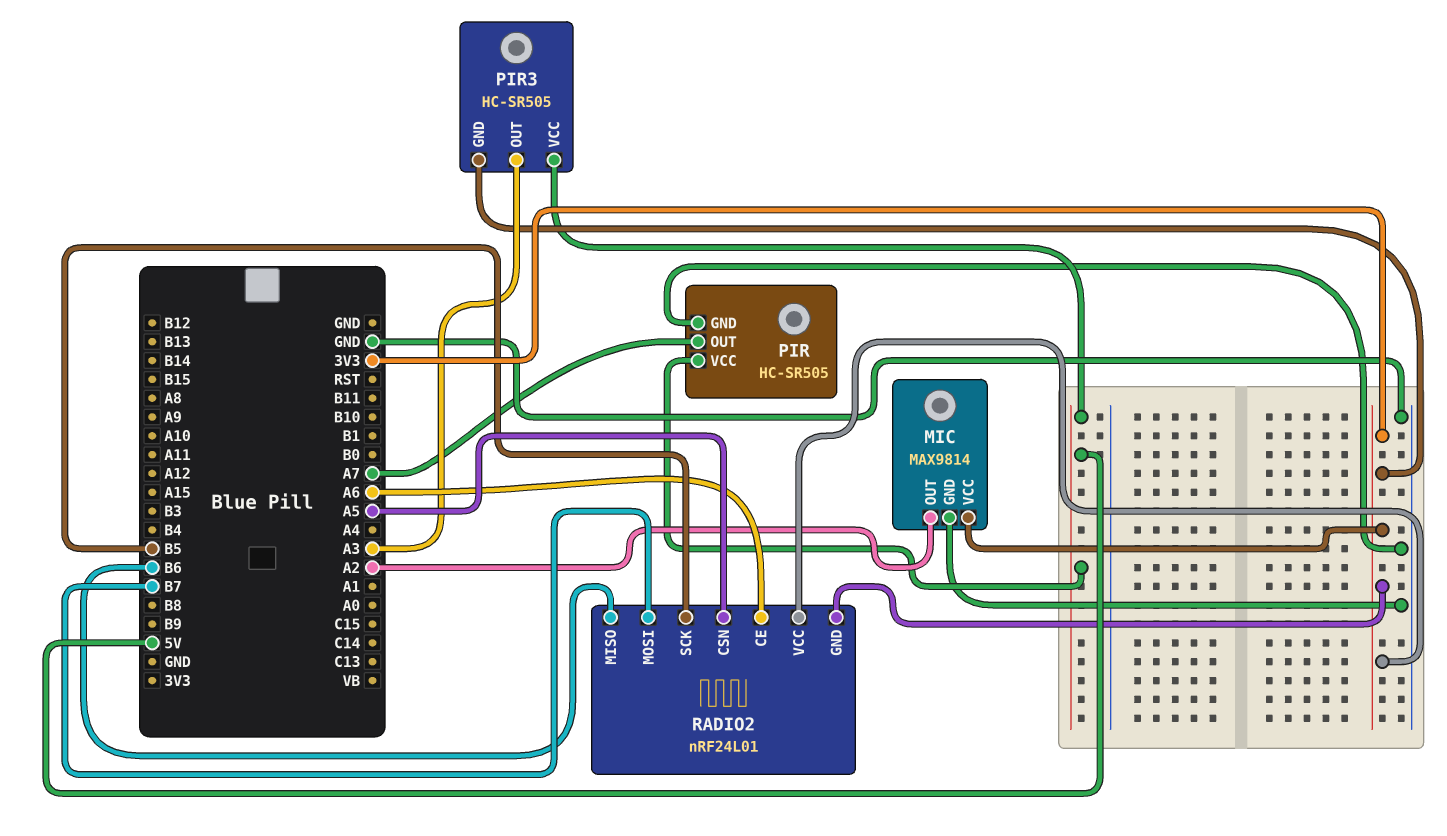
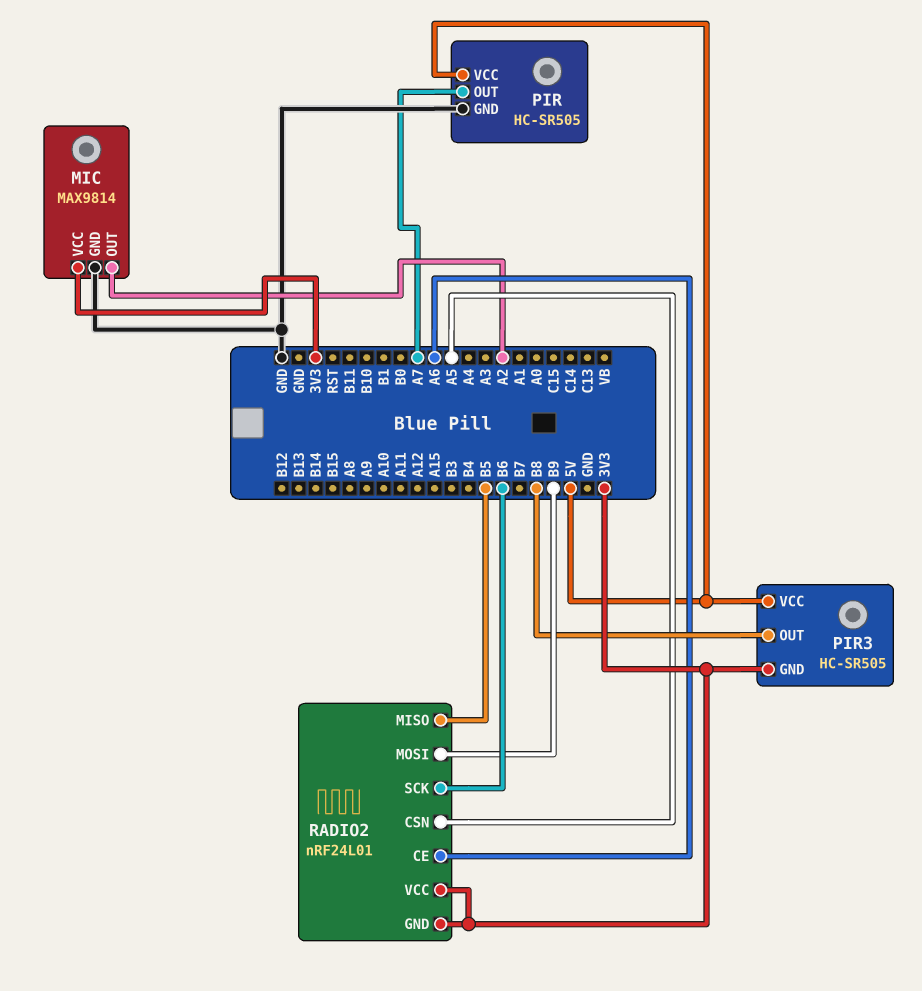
PIR3 pin OUT: A3 -> B8
RADIO2 pin MISO: B6 -> B5
RADIO2 pin MOSI: B7 -> B9
RADIO2 pin SCK: B5 -> B6

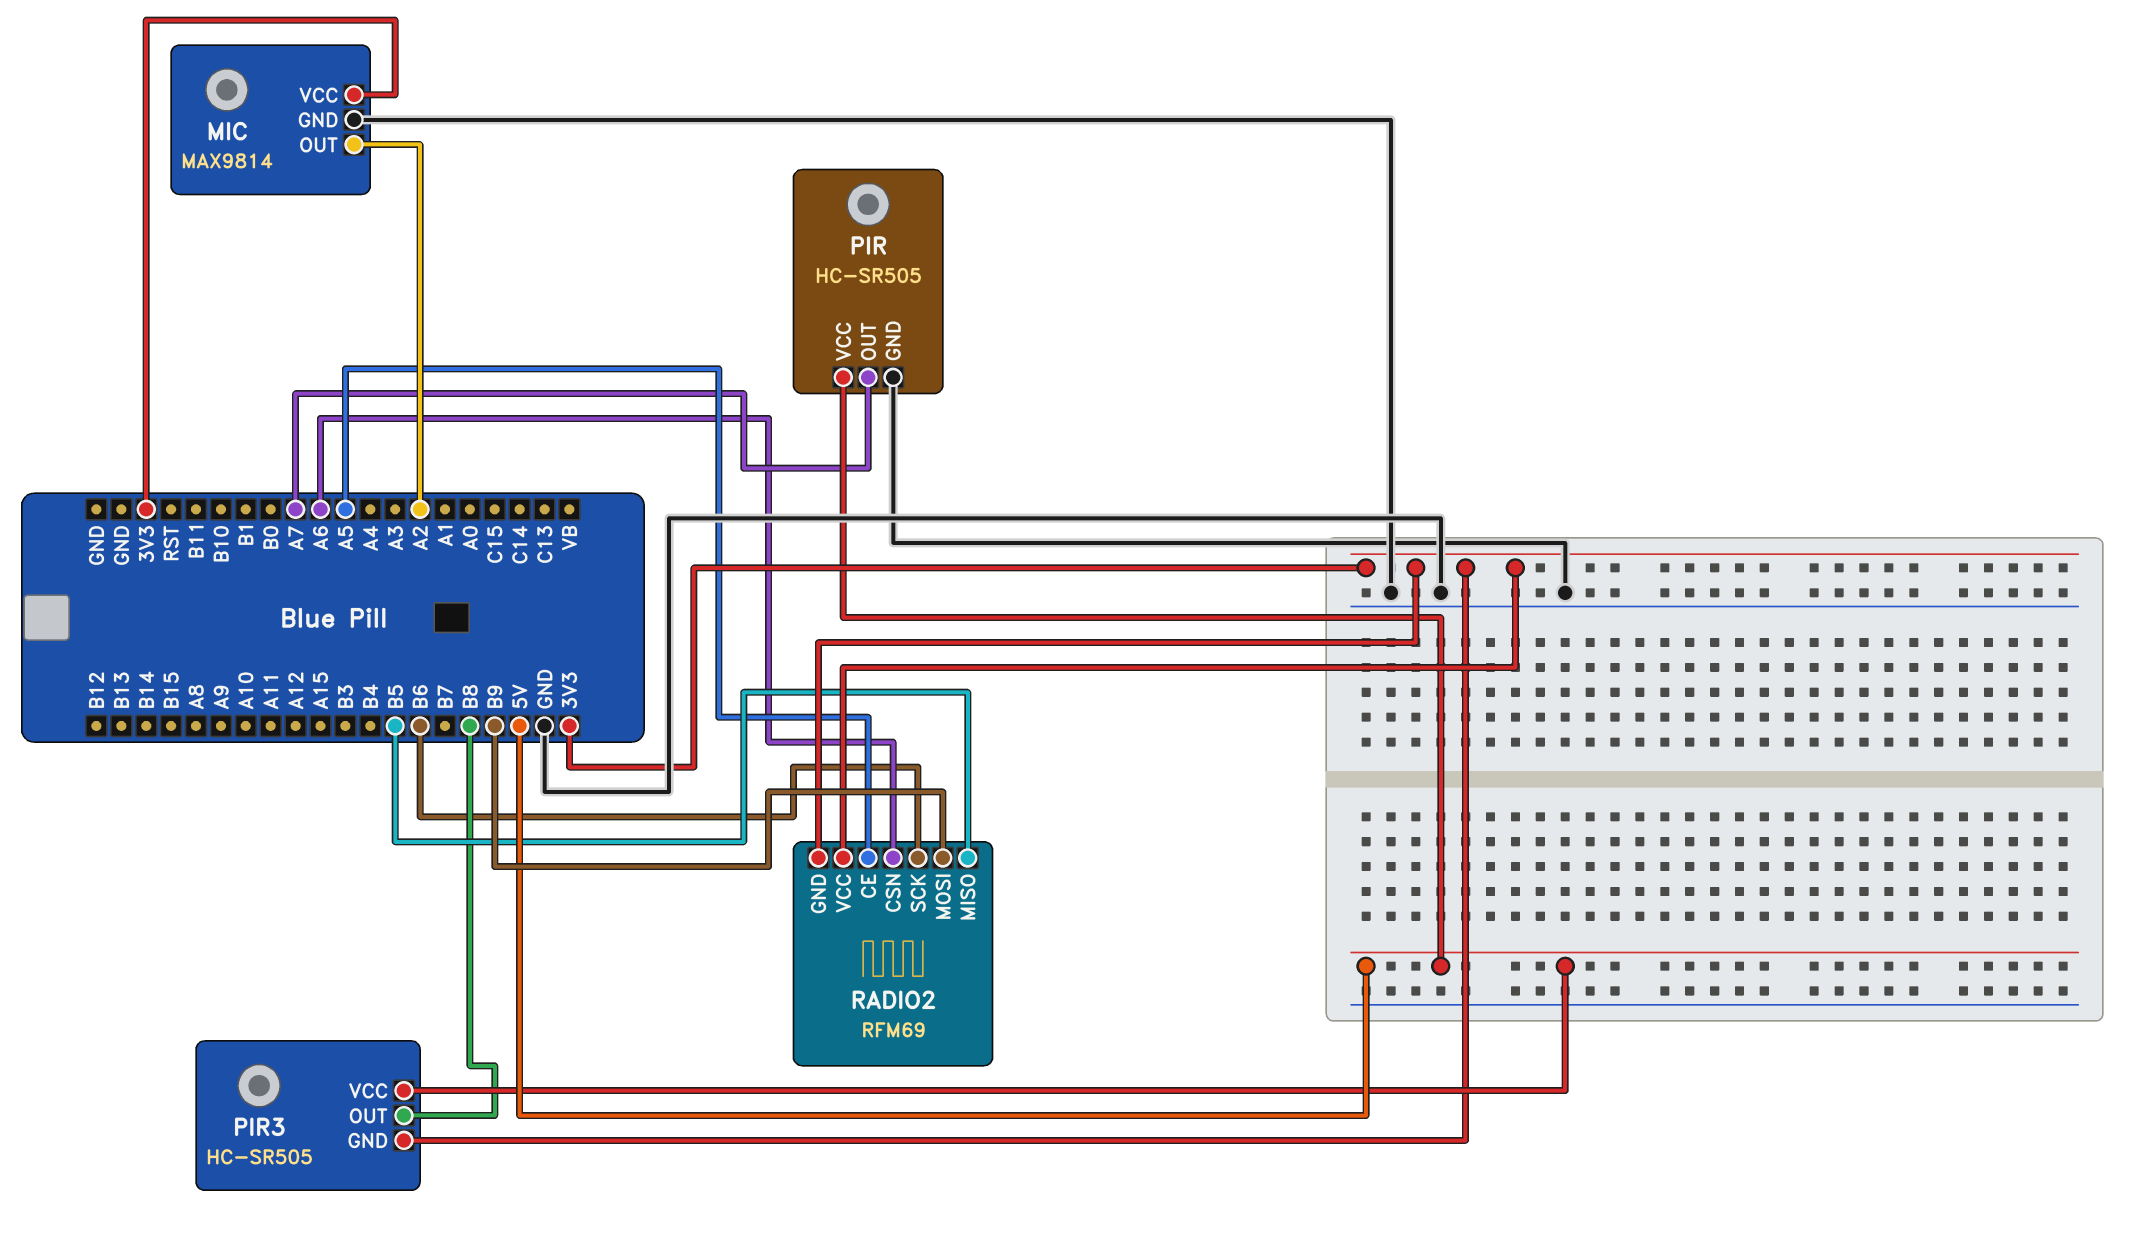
RADIO2: nRF24L01 -> RFM69
RADIO2 pin CE: A6 -> A5
RADIO2 pin CSN: A5 -> A6

